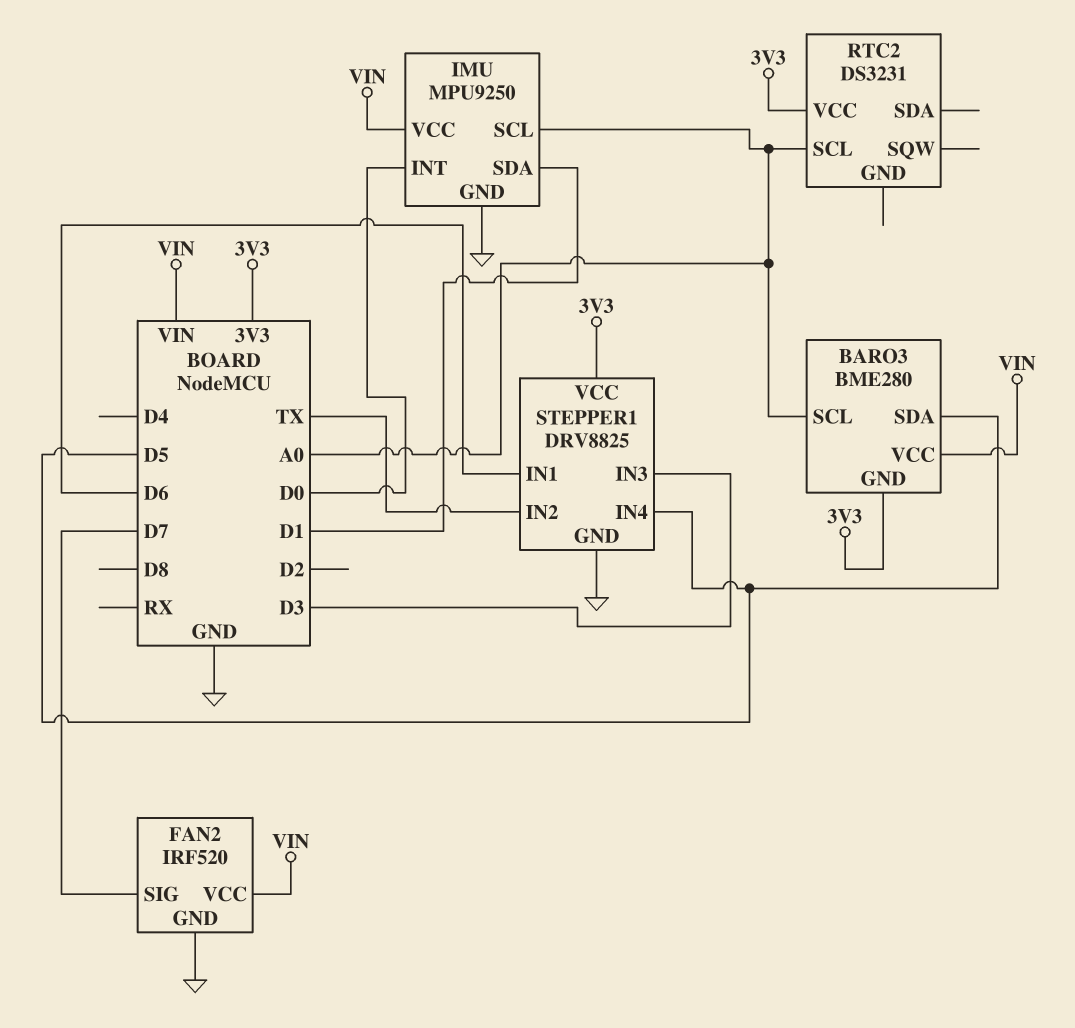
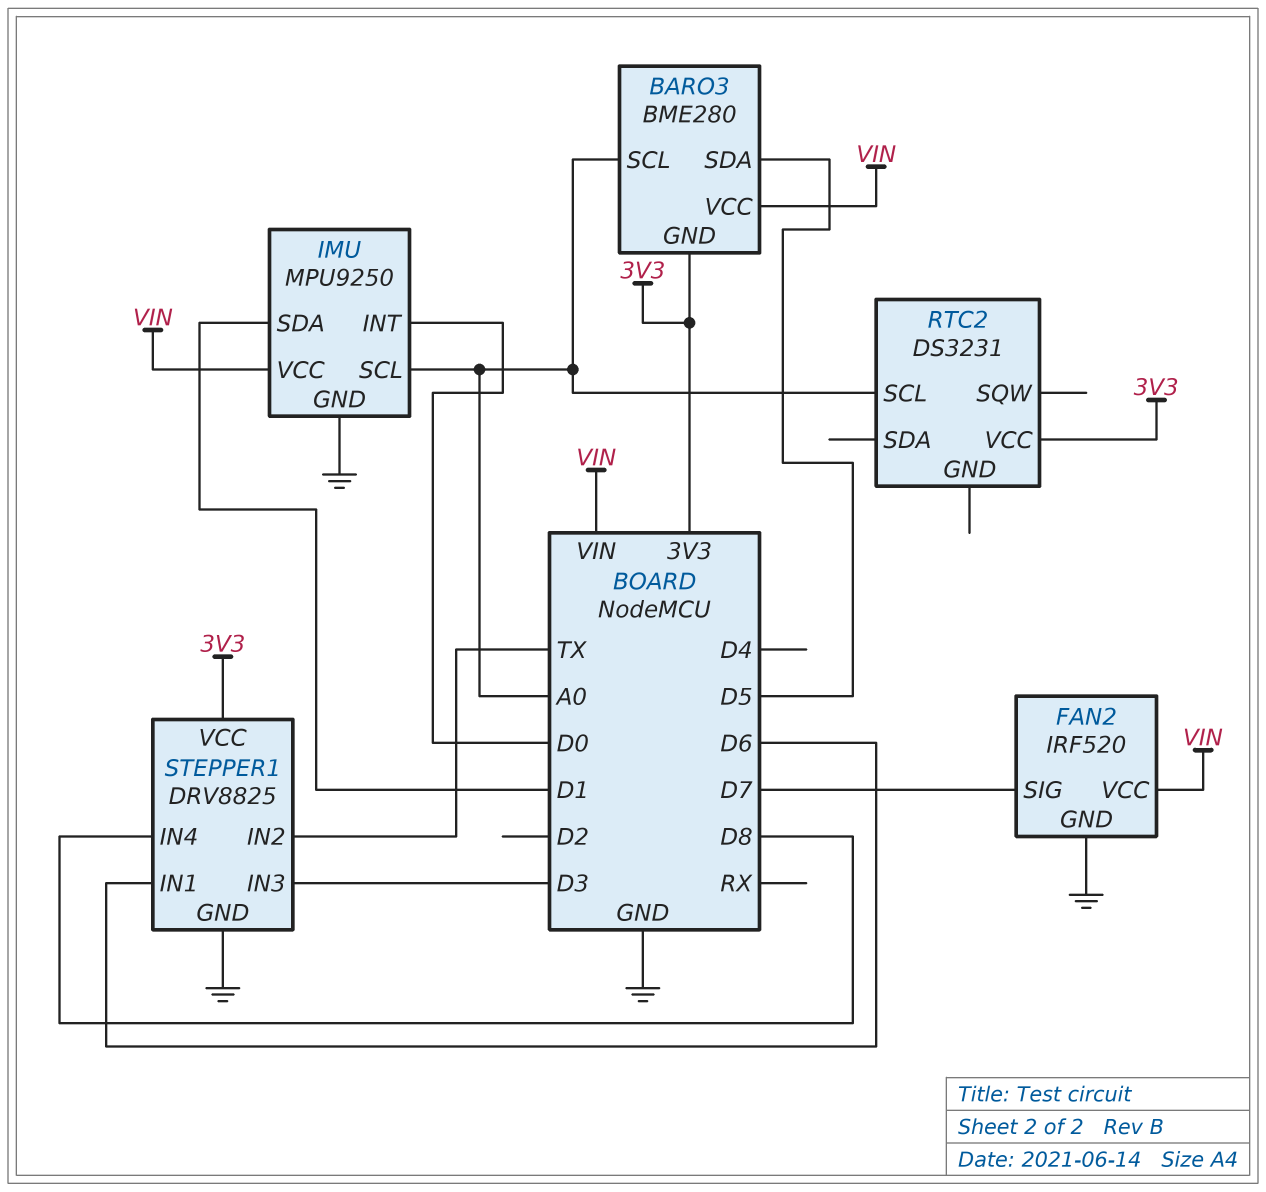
STEPPER1 pin IN4: D5 -> D8

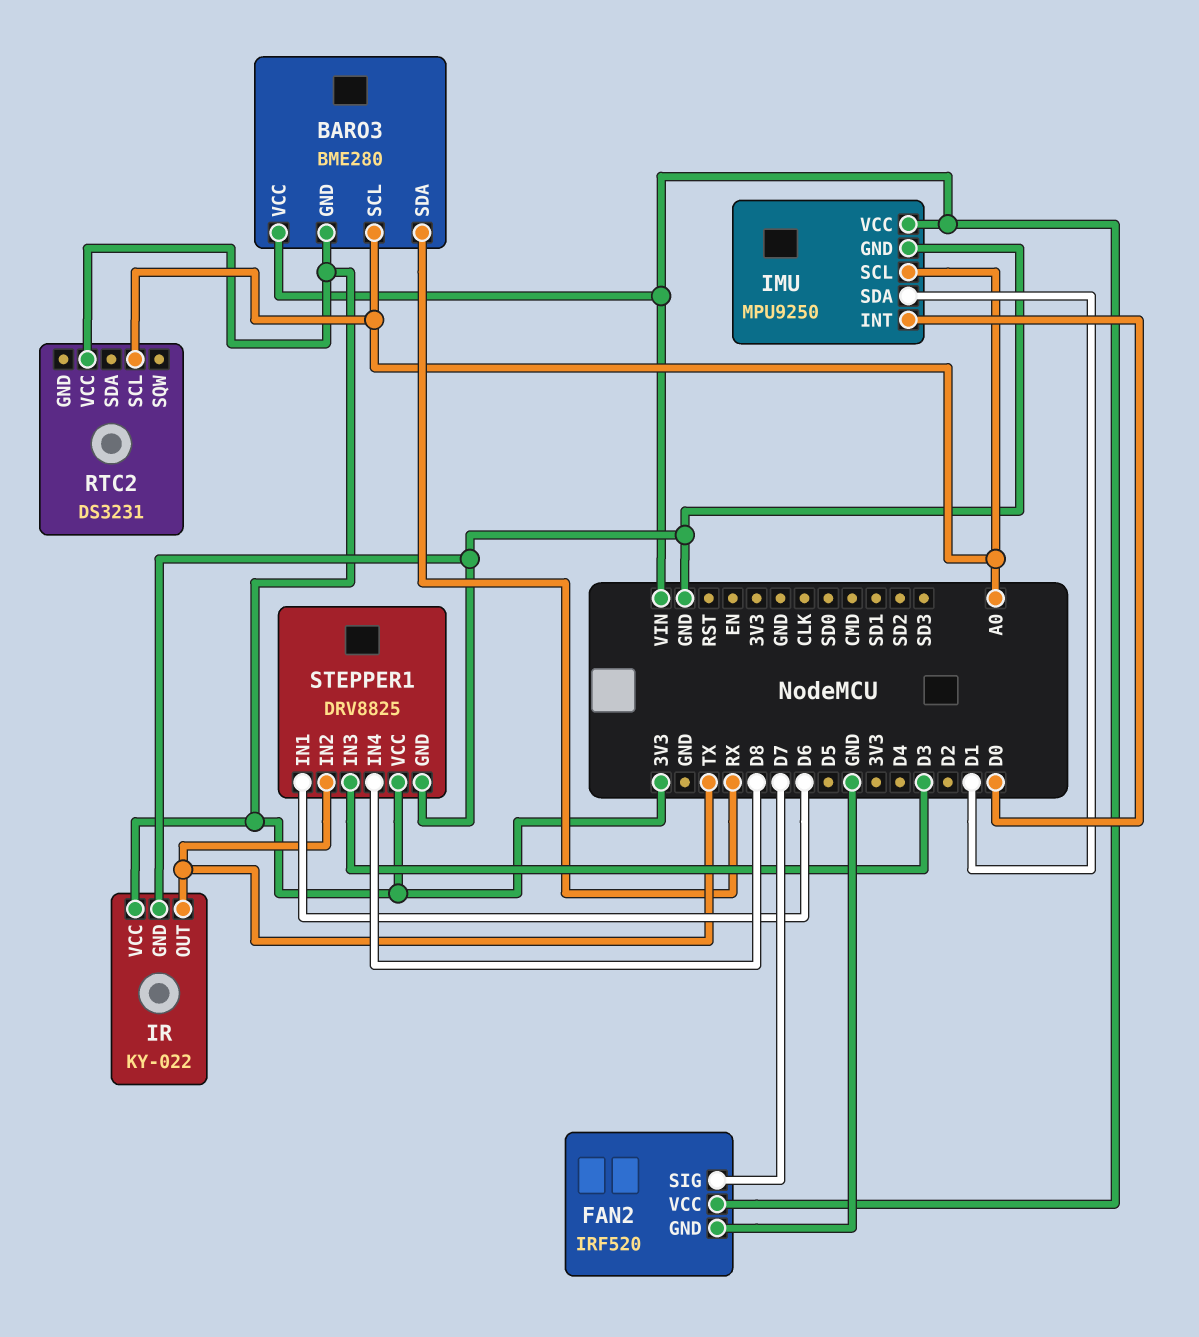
BARO3 pin SDA: D5 -> RX
IR: none -> KY-022
IR pin GND: none -> GND
IR pin OUT: none -> TX
IR pin VCC: none -> 3V3

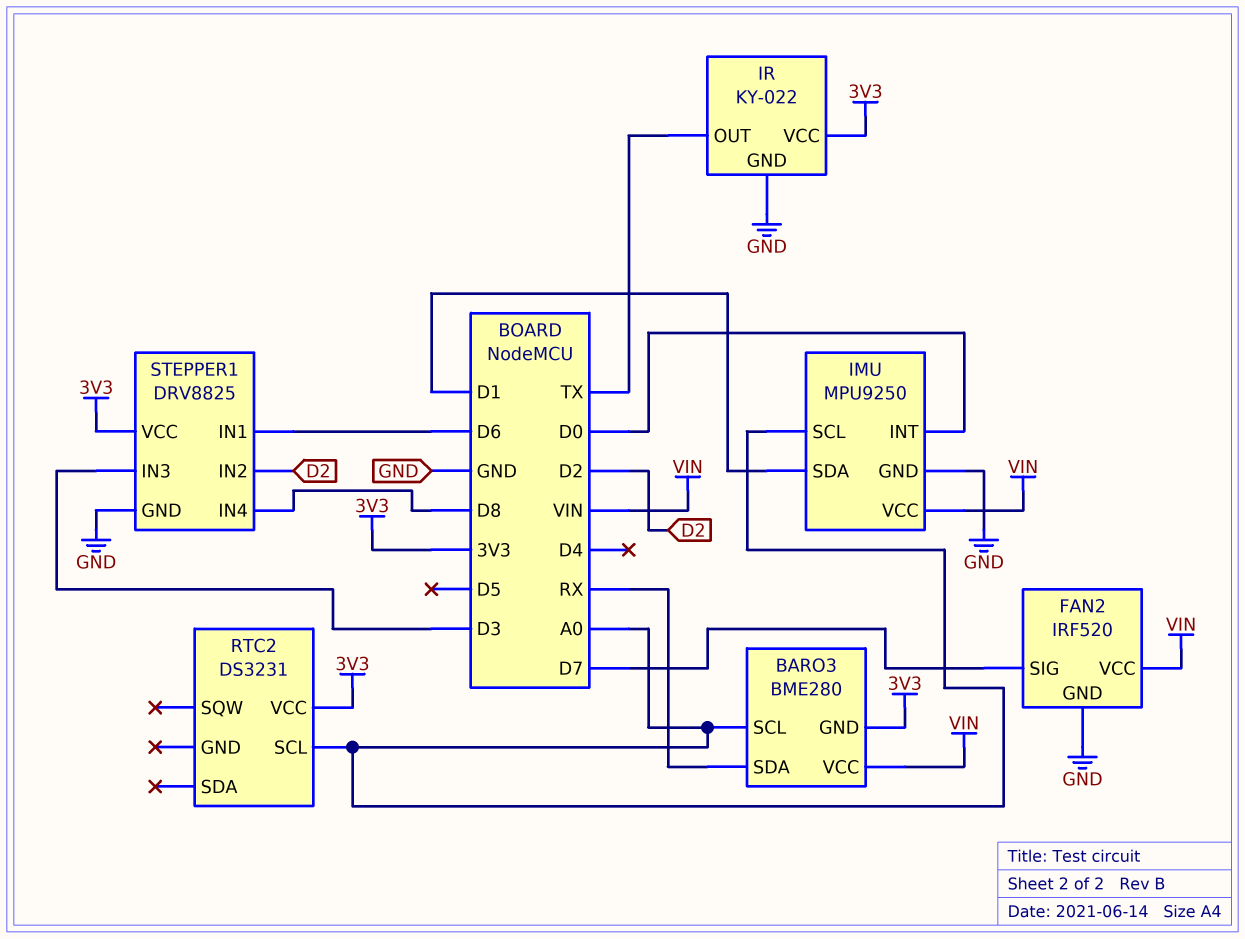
STEPPER1 pin IN2: TX -> D2

